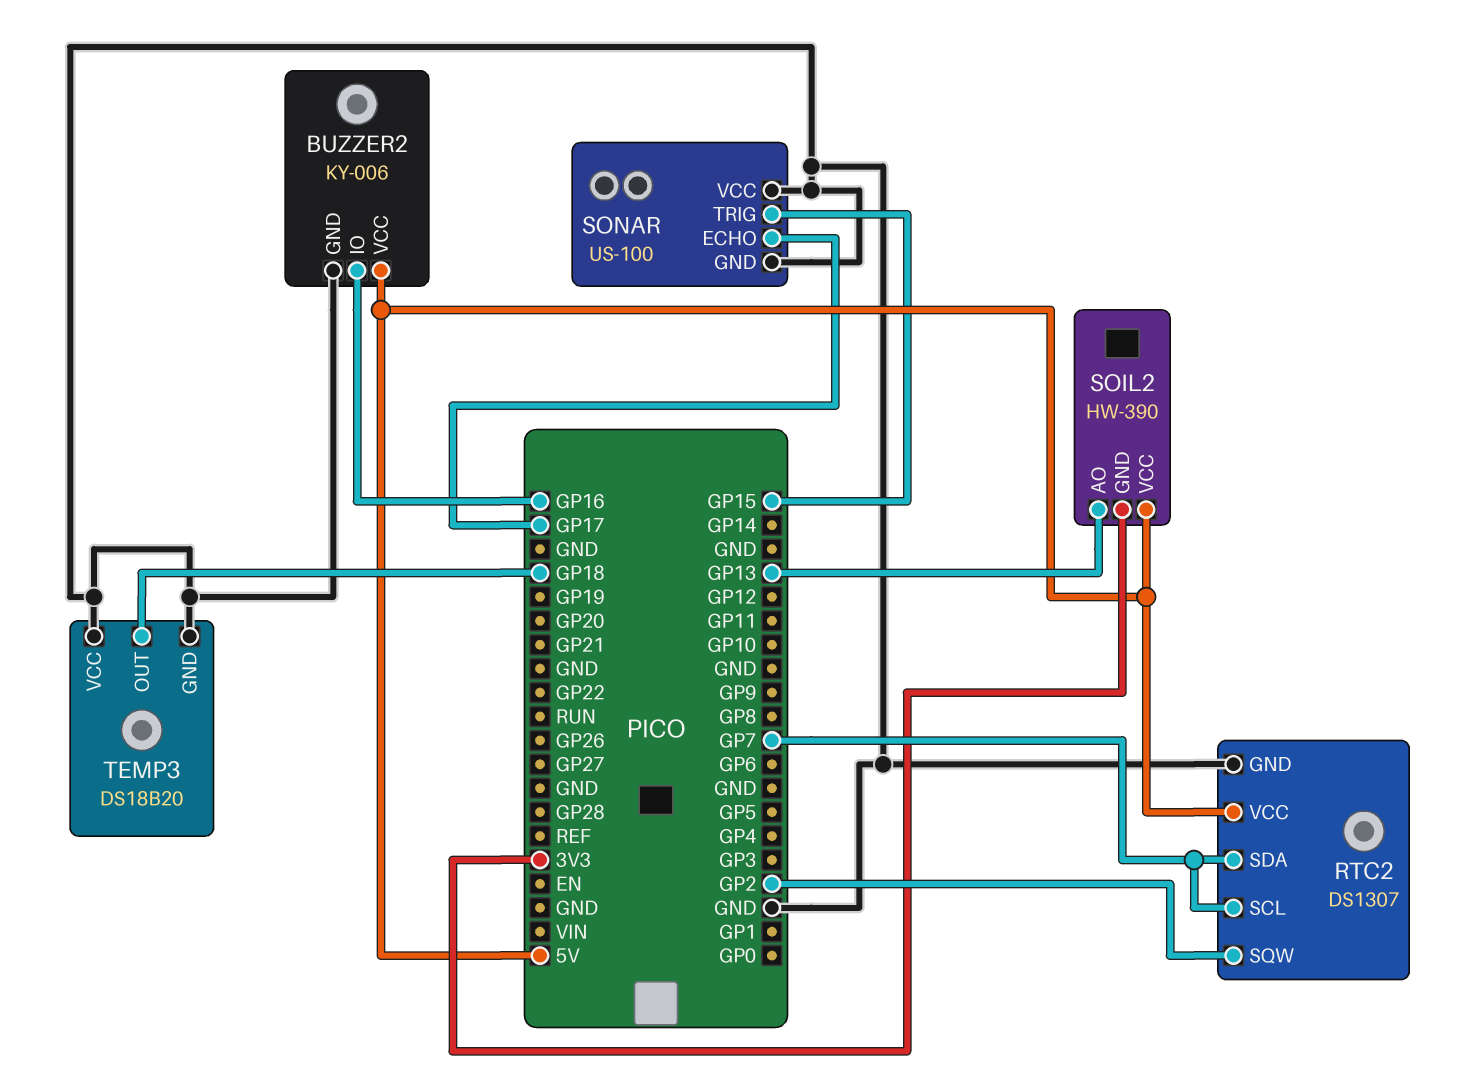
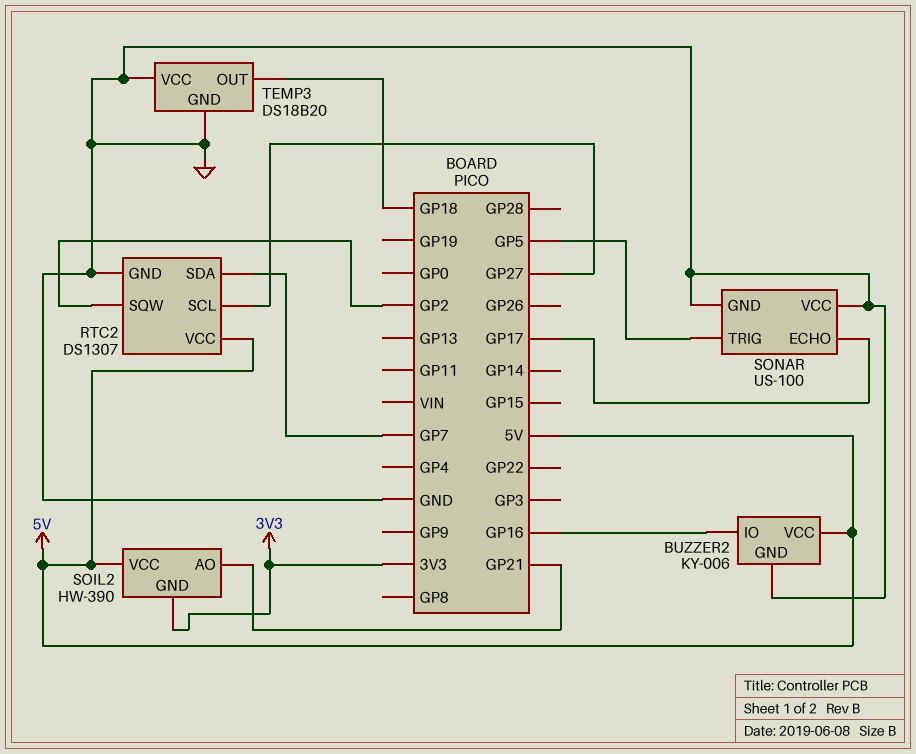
RTC2 pin SCL: GP7 -> GP27
SOIL2 pin AO: GP13 -> GP21
SONAR pin TRIG: GP15 -> GP5

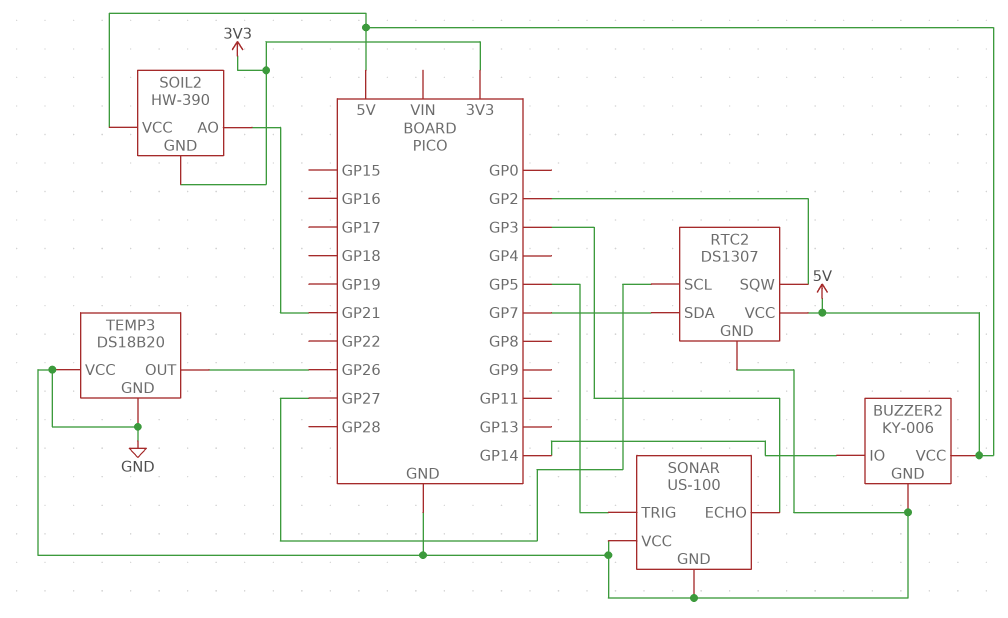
BUZZER2 pin IO: GP16 -> GP14
SONAR pin ECHO: GP17 -> GP3
TEMP3 pin OUT: GP18 -> GP26

